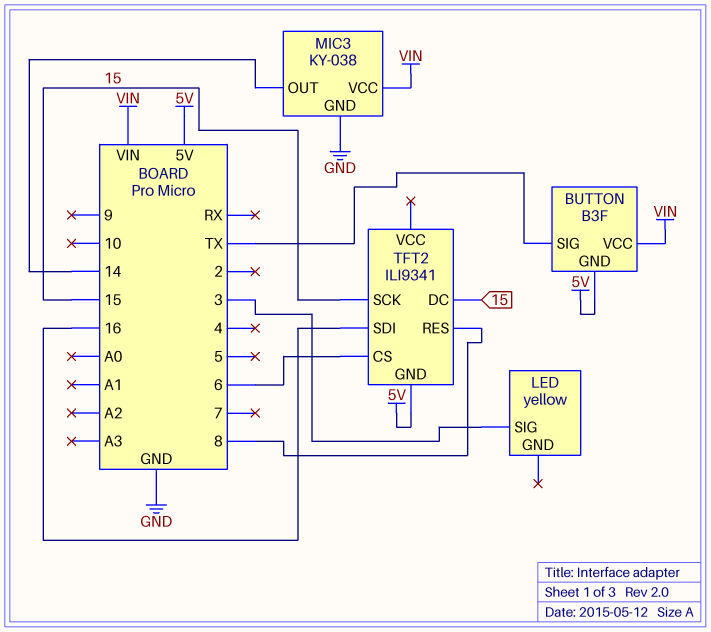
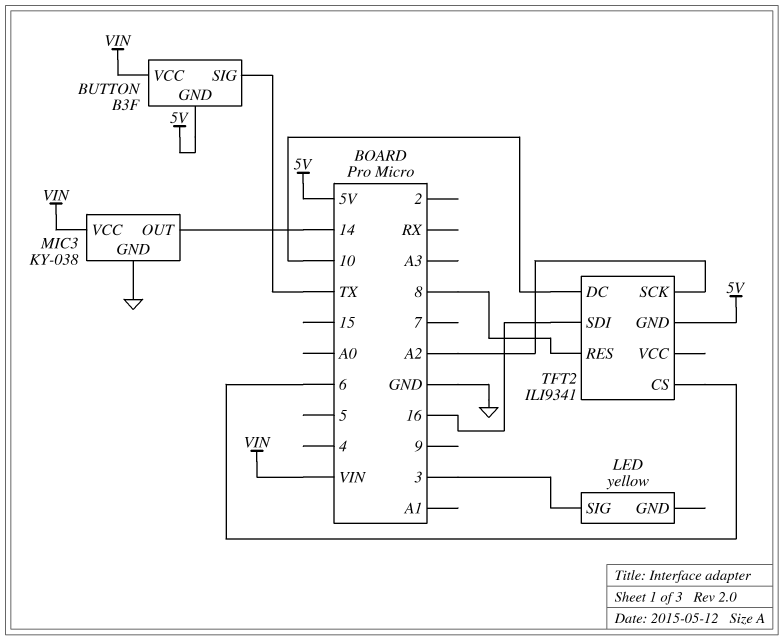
TFT2 pin DC: 15 -> 10
TFT2 pin SCK: 15 -> A2

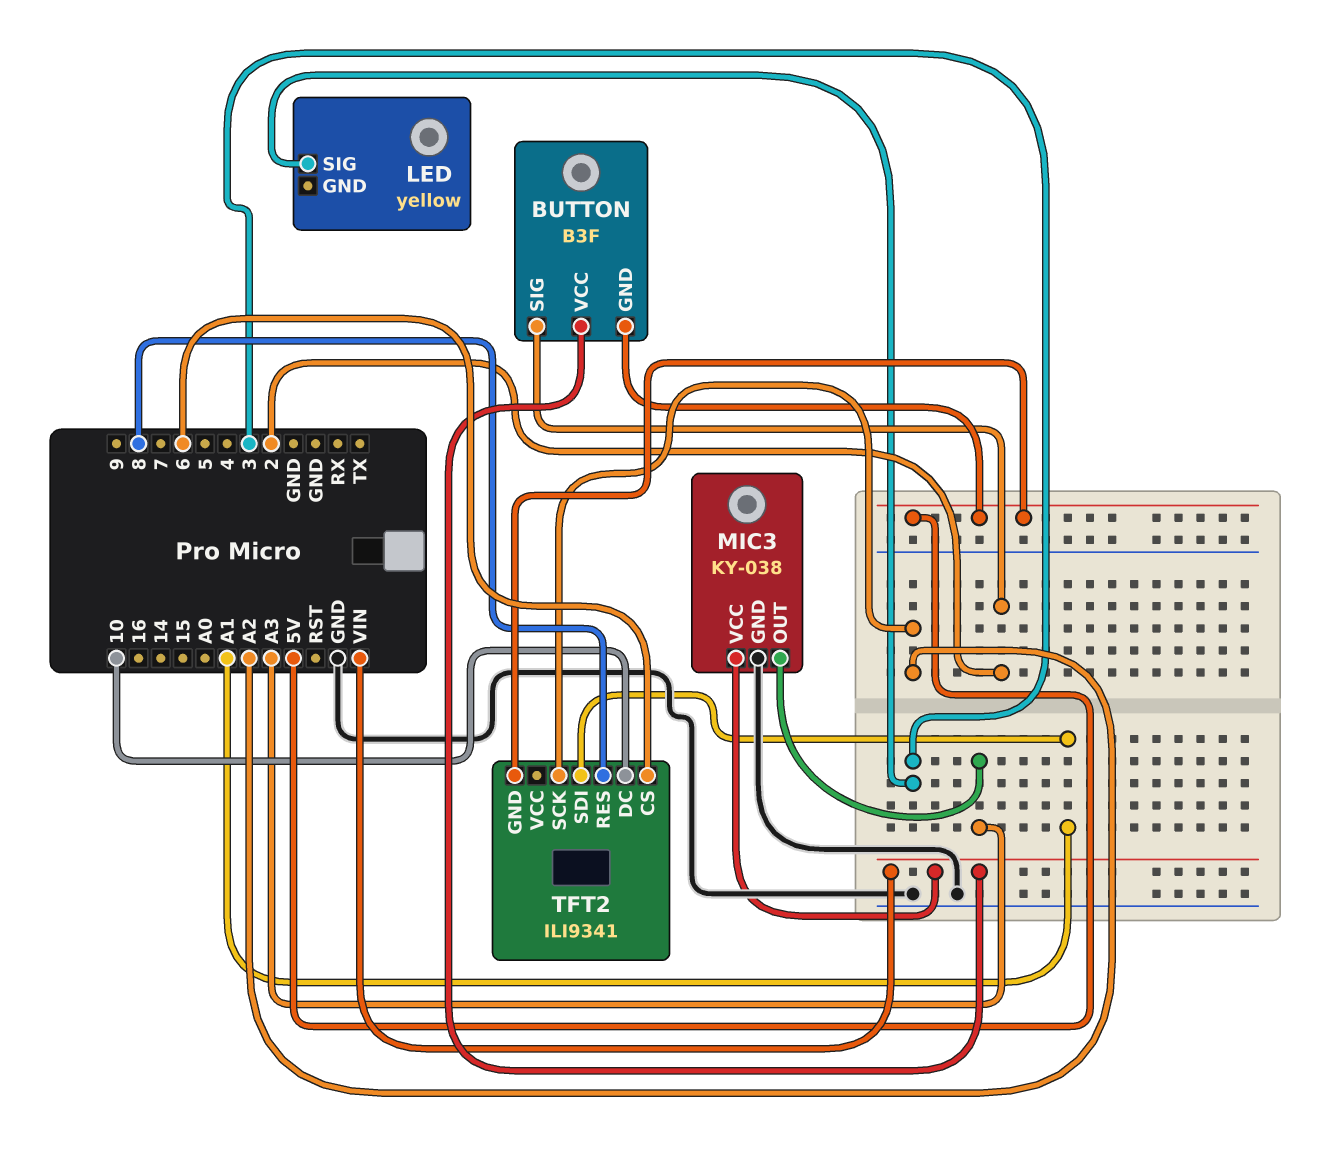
BUTTON pin SIG: TX -> 2
MIC3 pin OUT: 14 -> A3
TFT2 pin SDI: 16 -> A1

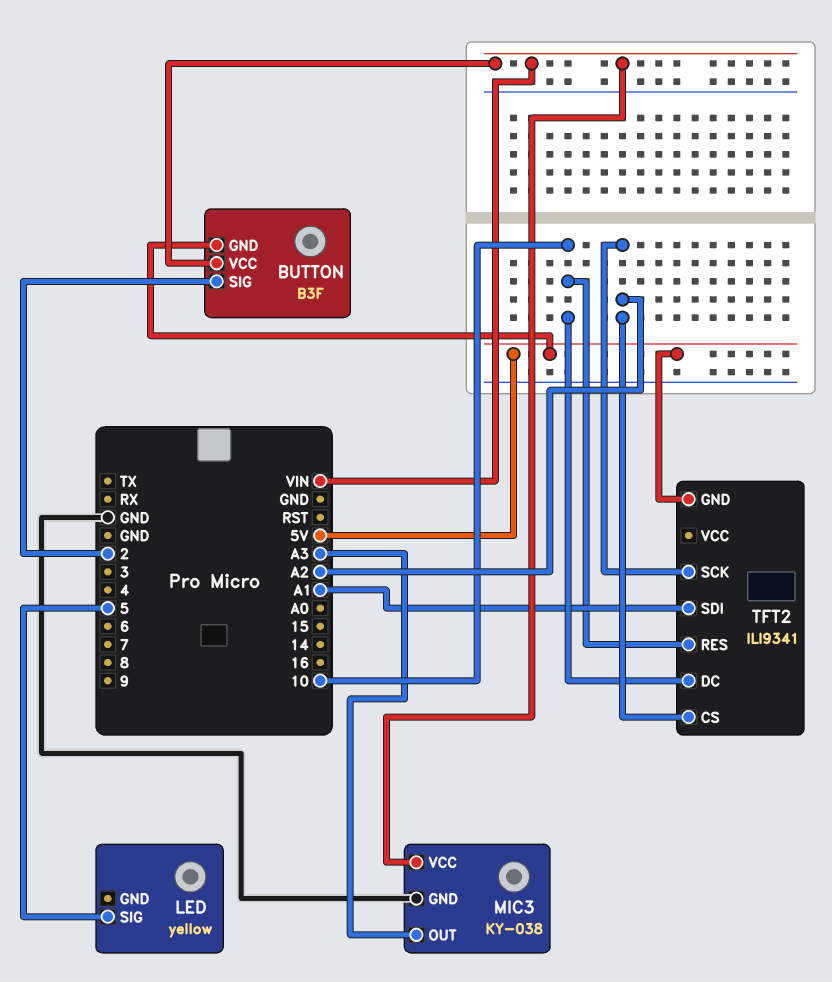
LED pin SIG: 3 -> 5
TFT2 pin CS: 6 -> A2
TFT2 pin RES: 8 -> 10

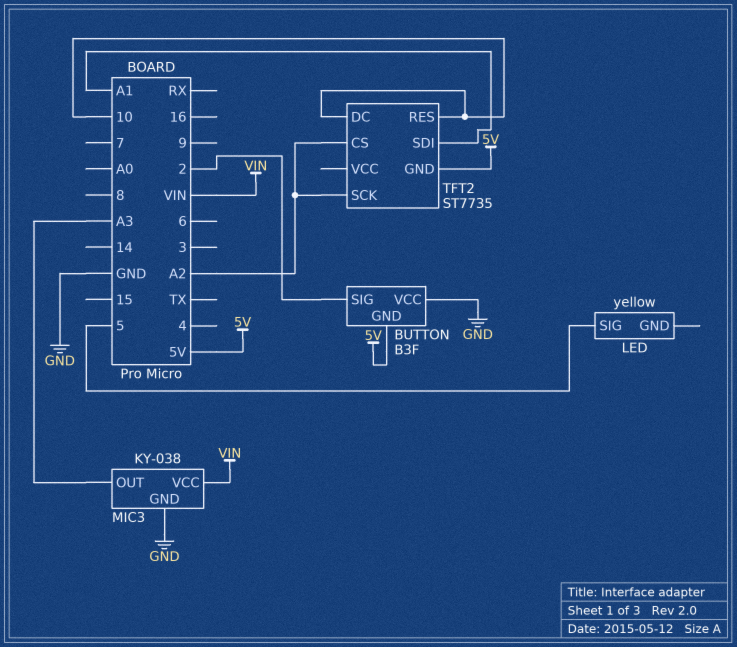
BUTTON pin VCC: VIN -> GND
TFT2: ILI9341 -> ST7735

